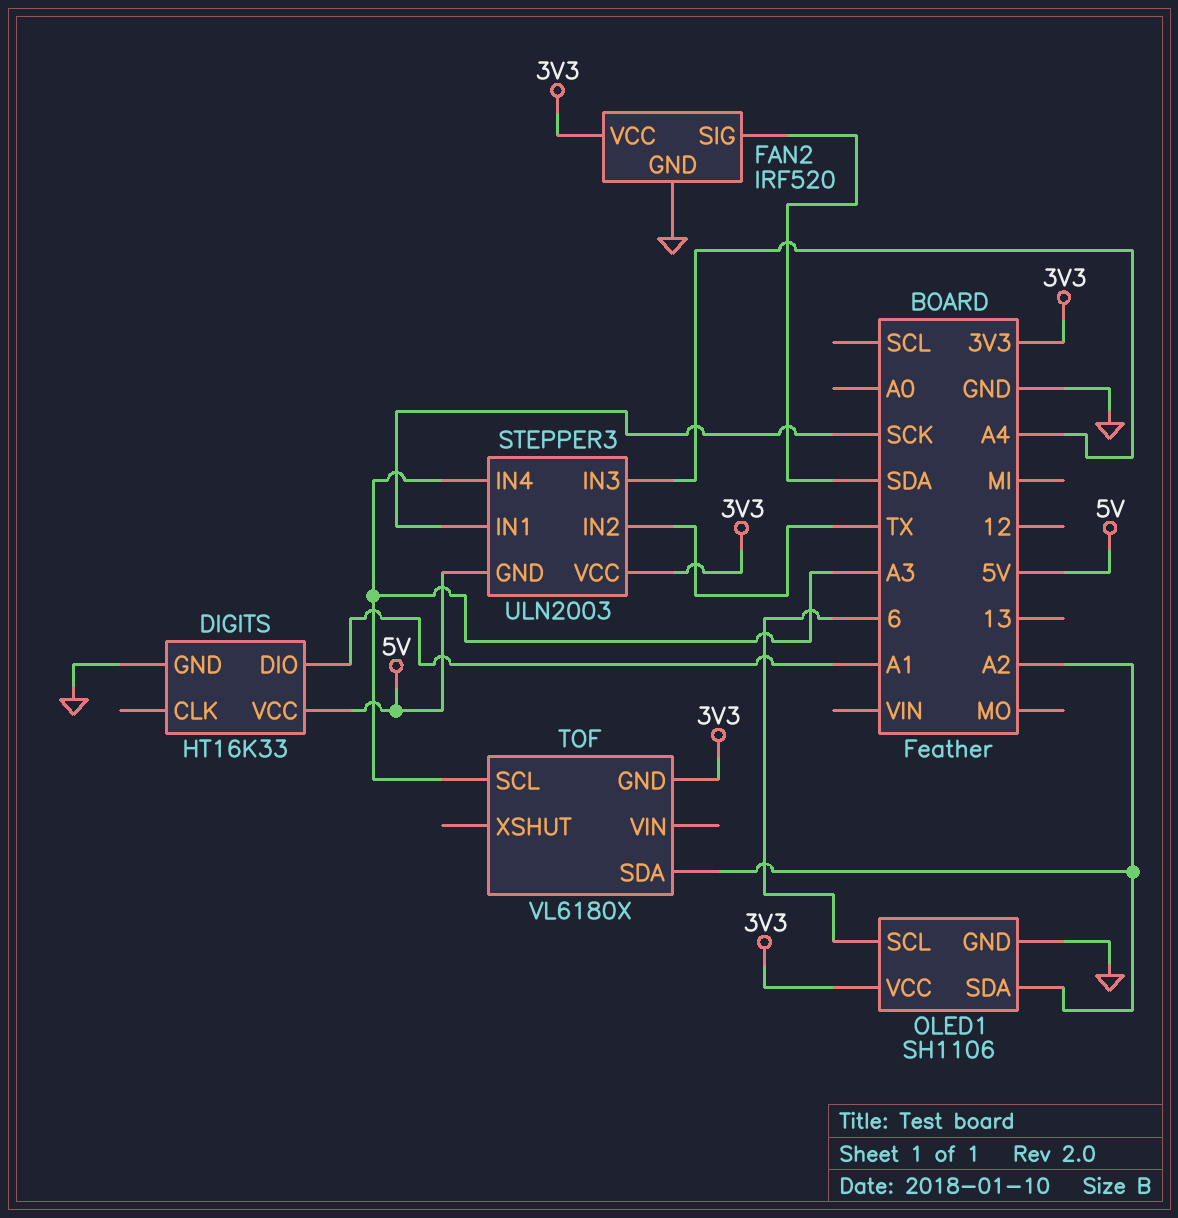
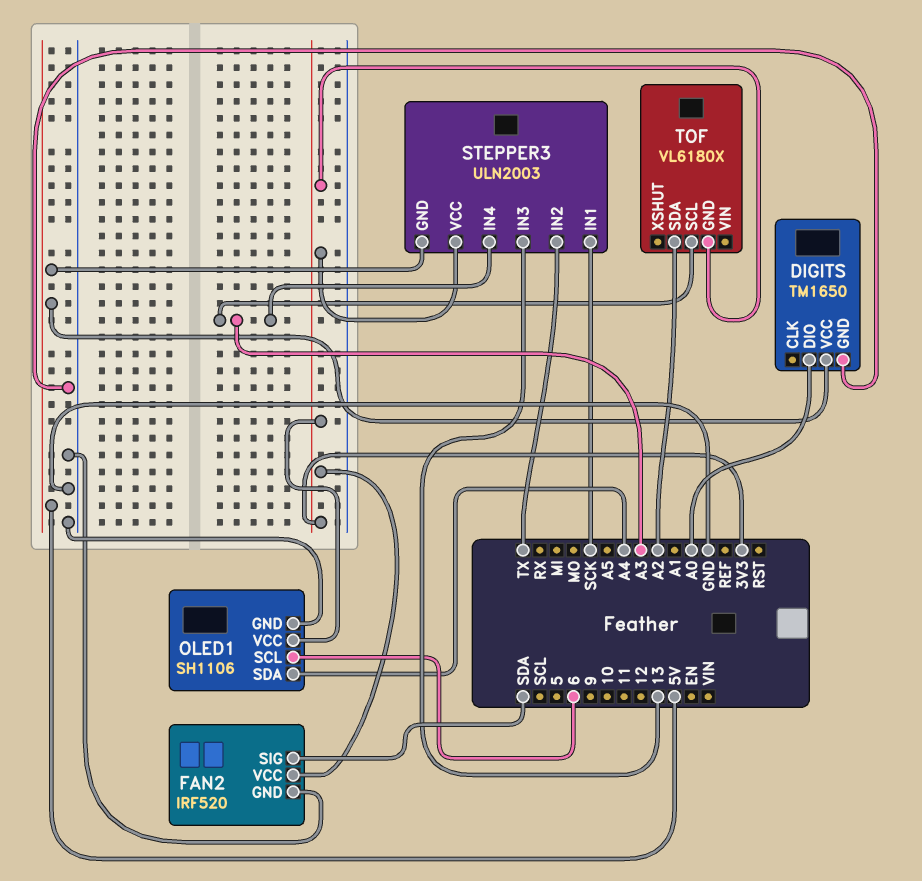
DIGITS: HT16K33 -> TM1650
DIGITS pin DIO: A1 -> A0
OLED1 pin SDA: A2 -> A4
STEPPER3 pin IN3: A4 -> 13

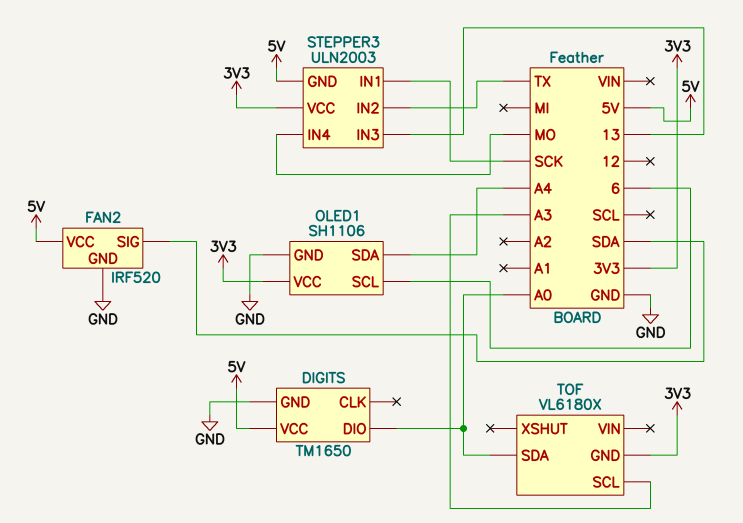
FAN2 pin VCC: 3V3 -> 5V
STEPPER3 pin IN4: A3 -> MO
TOF pin SDA: A2 -> A0

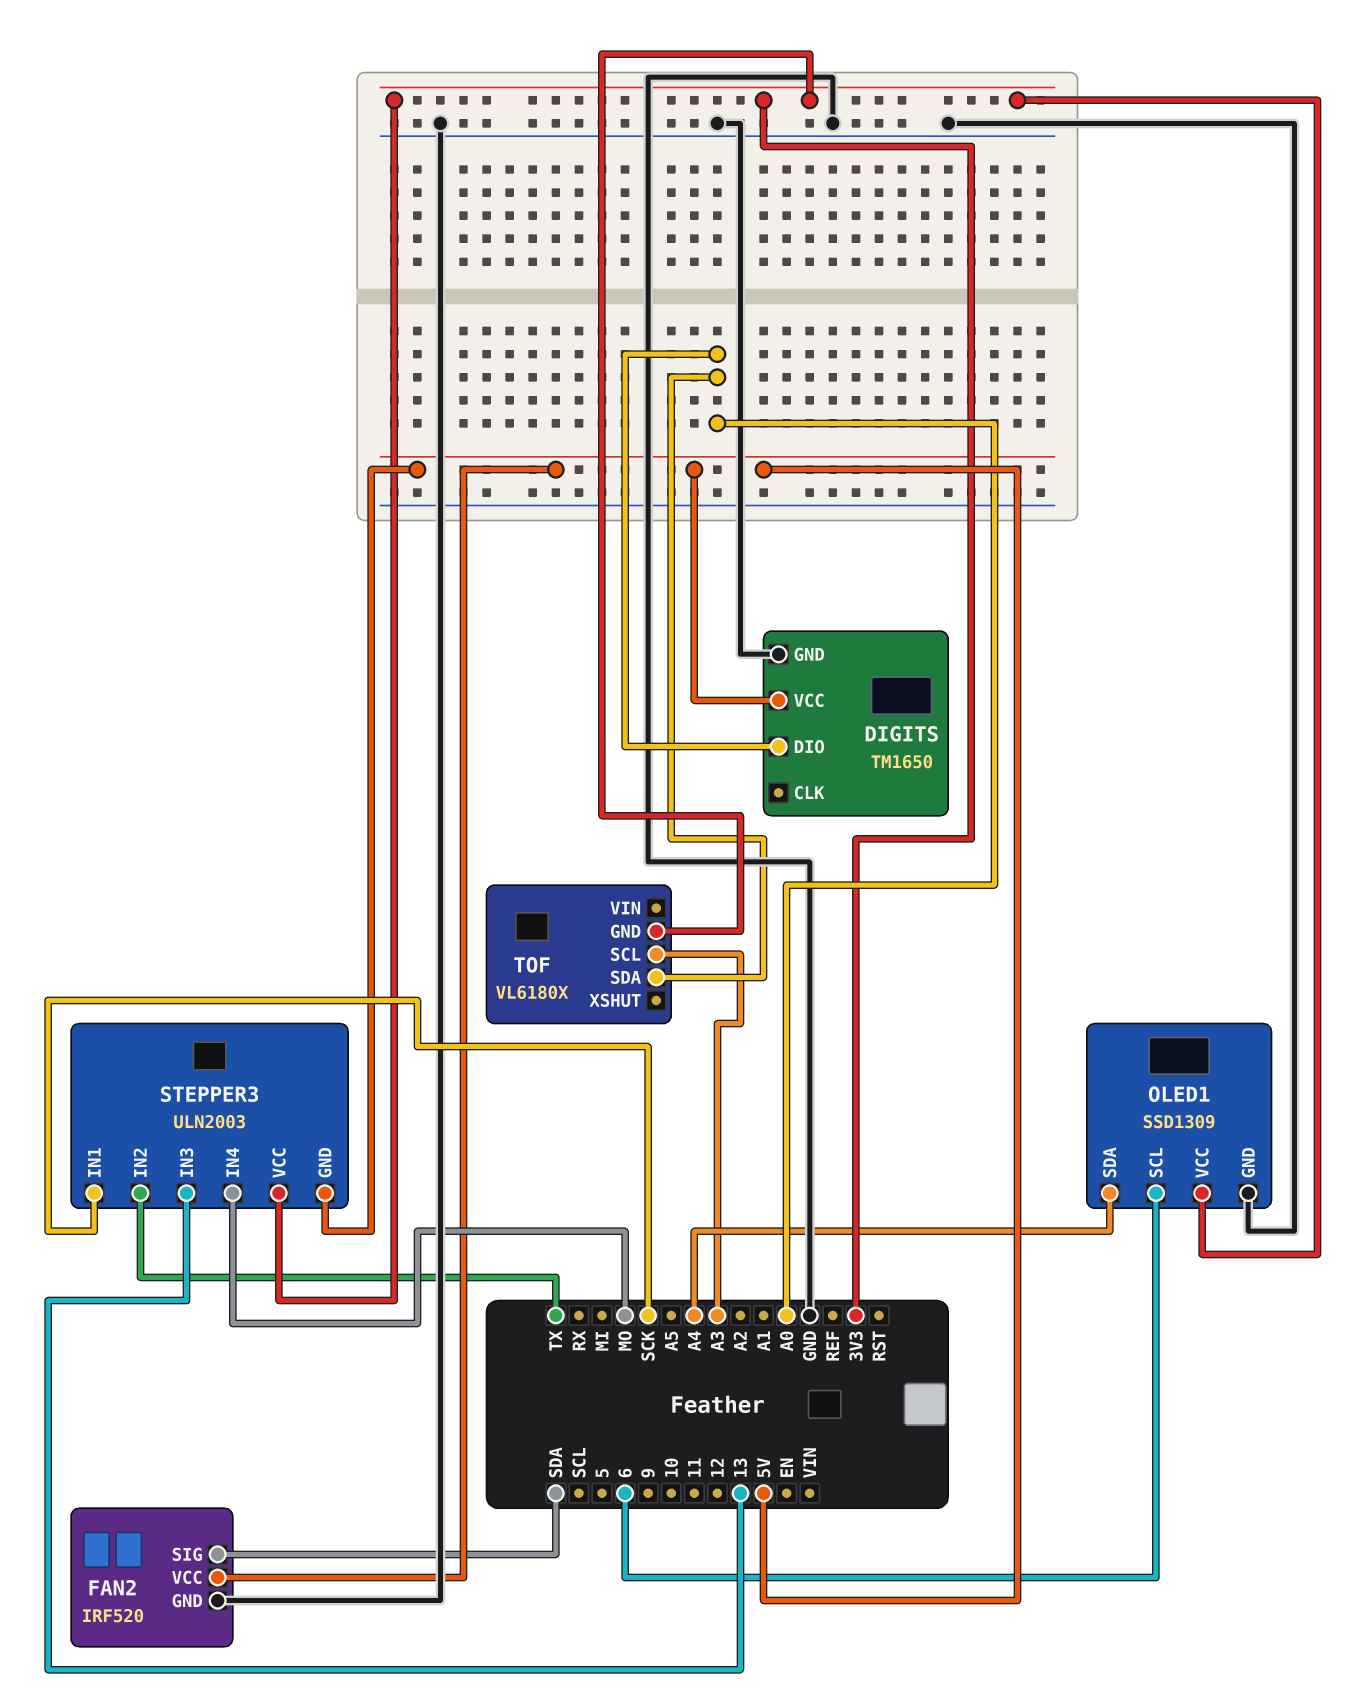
OLED1: SH1106 -> SSD1309

